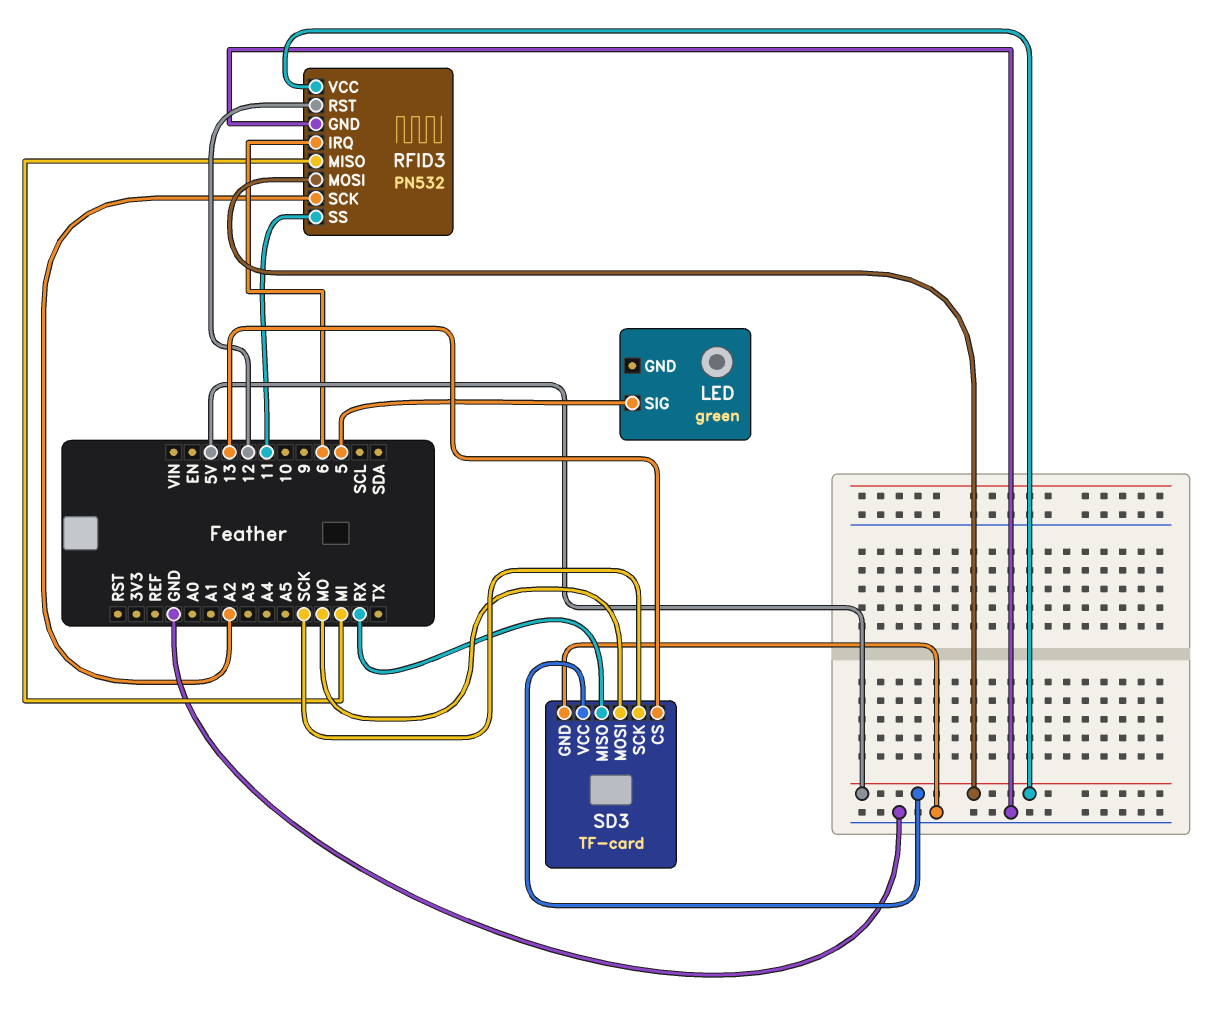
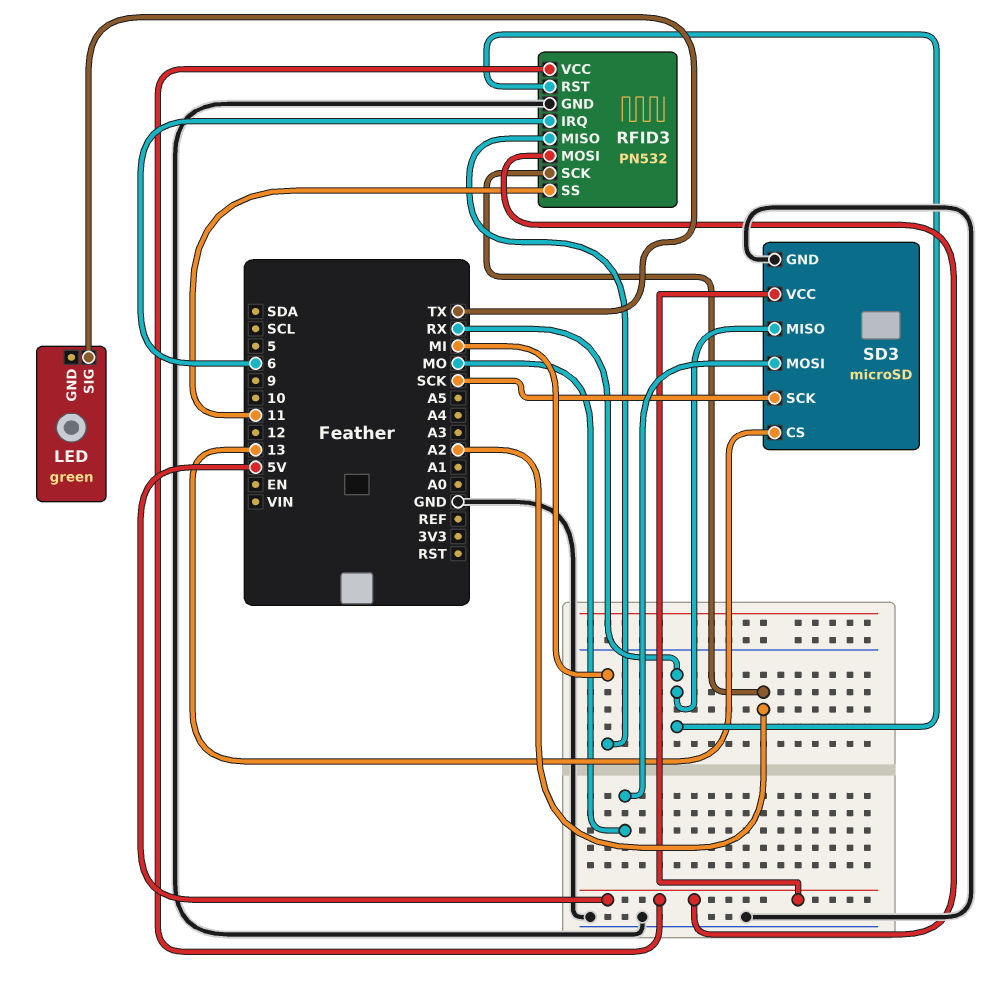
LED pin SIG: 5 -> TX
RFID3 pin RST: 12 -> RX
SD3: TF-card -> microSD

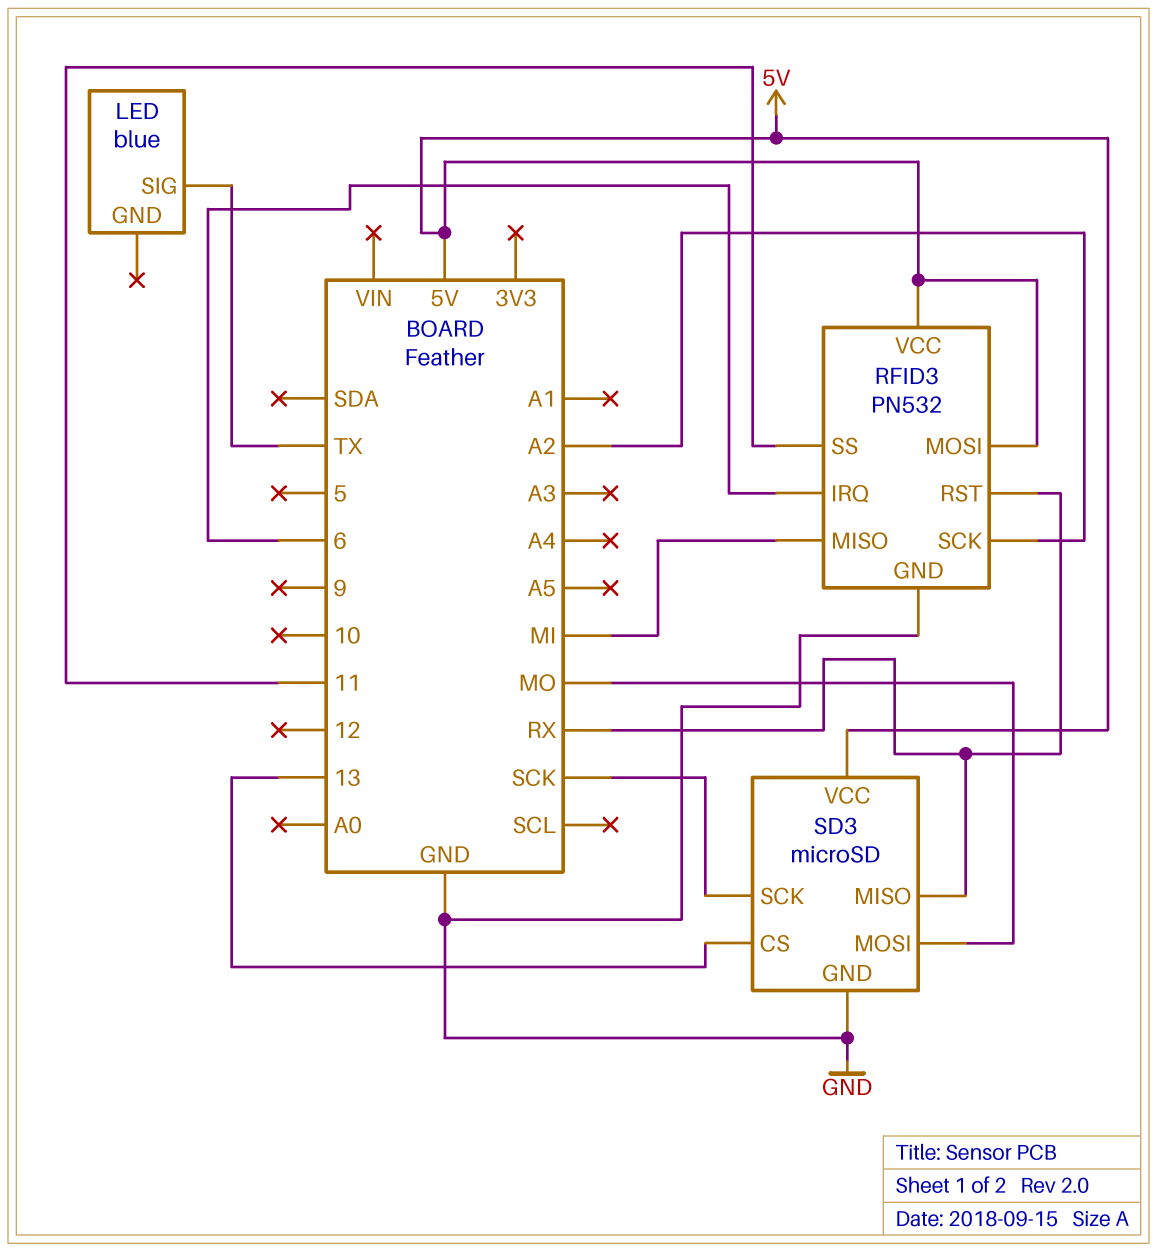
LED: green -> blue

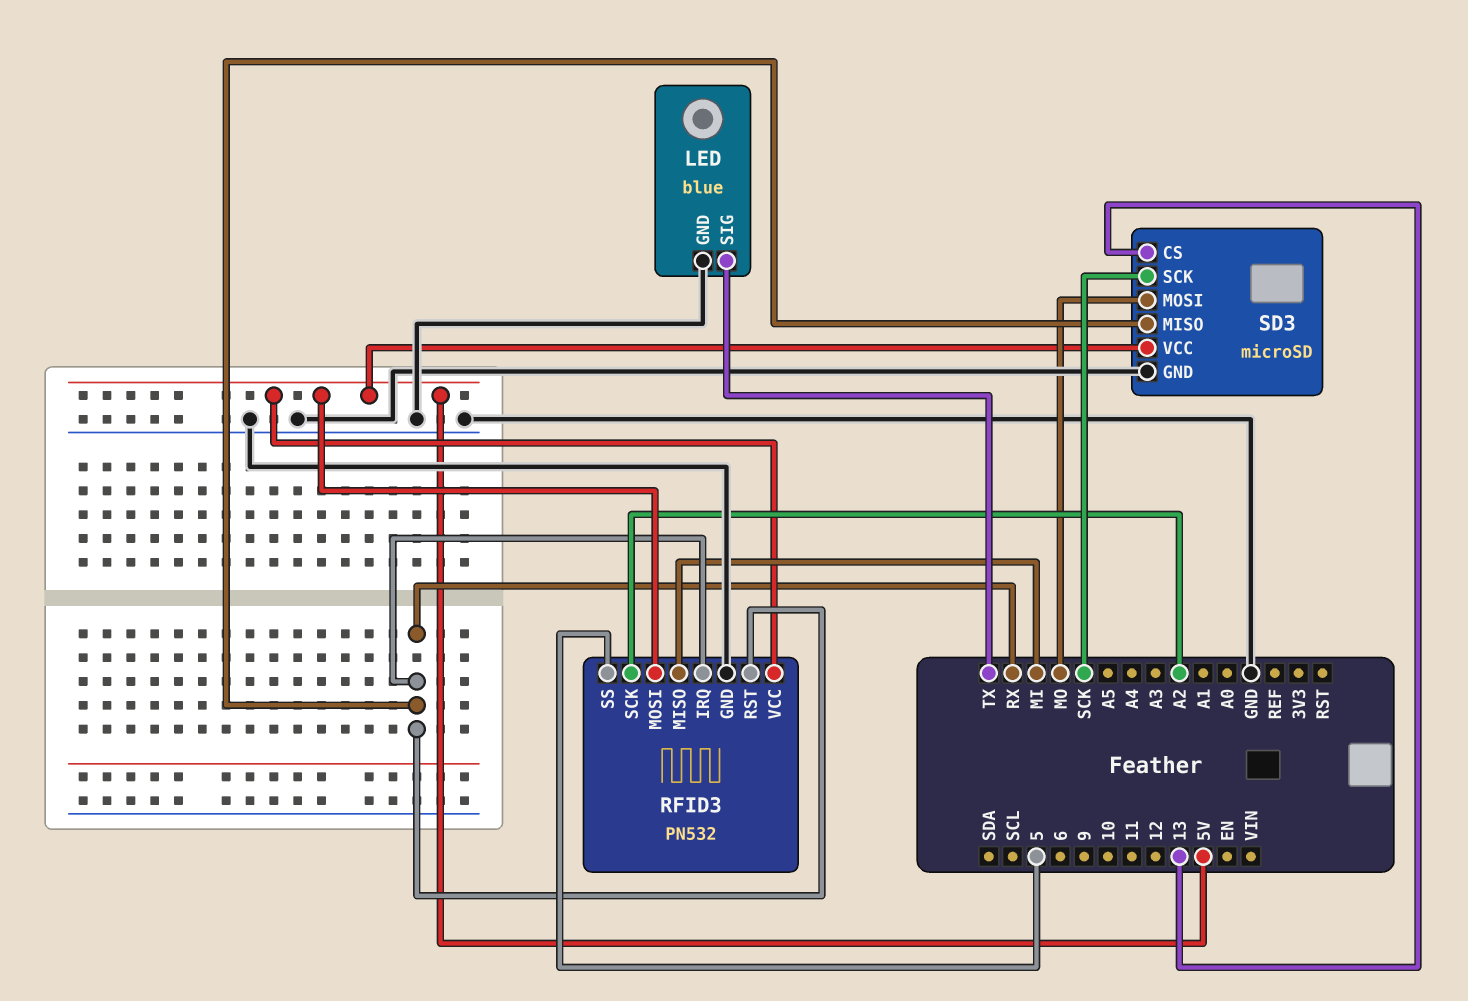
LED pin GND: none -> GND
RFID3 pin IRQ: 6 -> RX
RFID3 pin SS: 11 -> 5

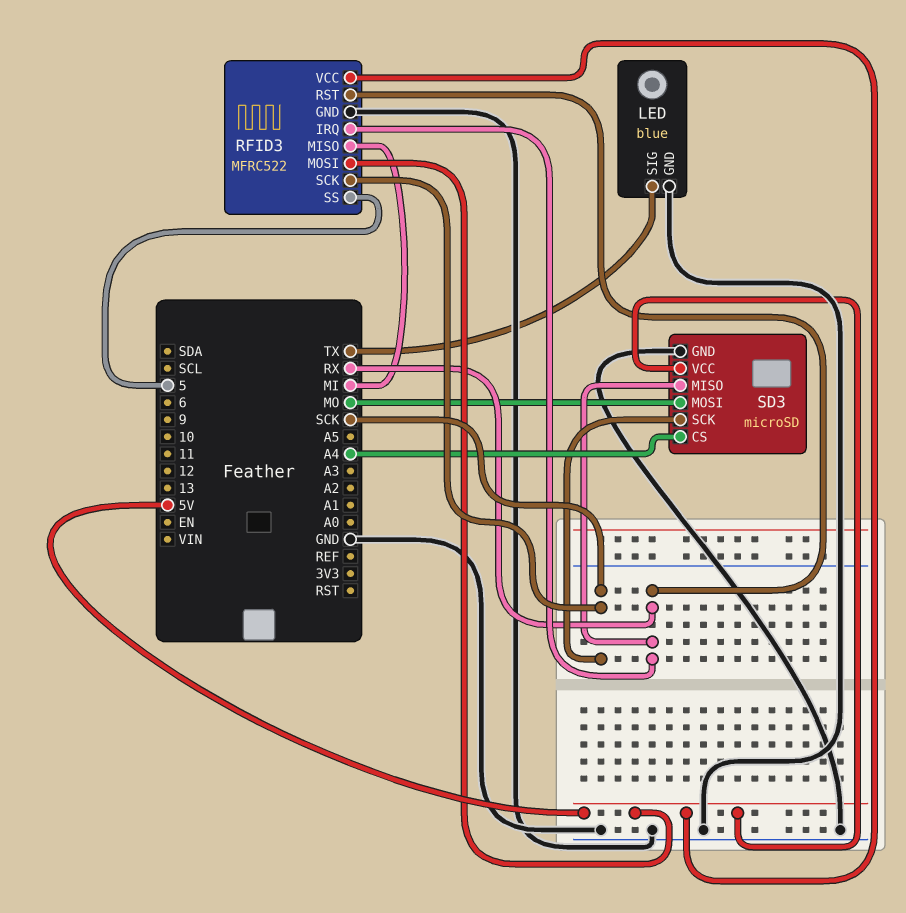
RFID3: PN532 -> MFRC522
RFID3 pin SCK: A2 -> SCK
SD3 pin CS: 13 -> A4

